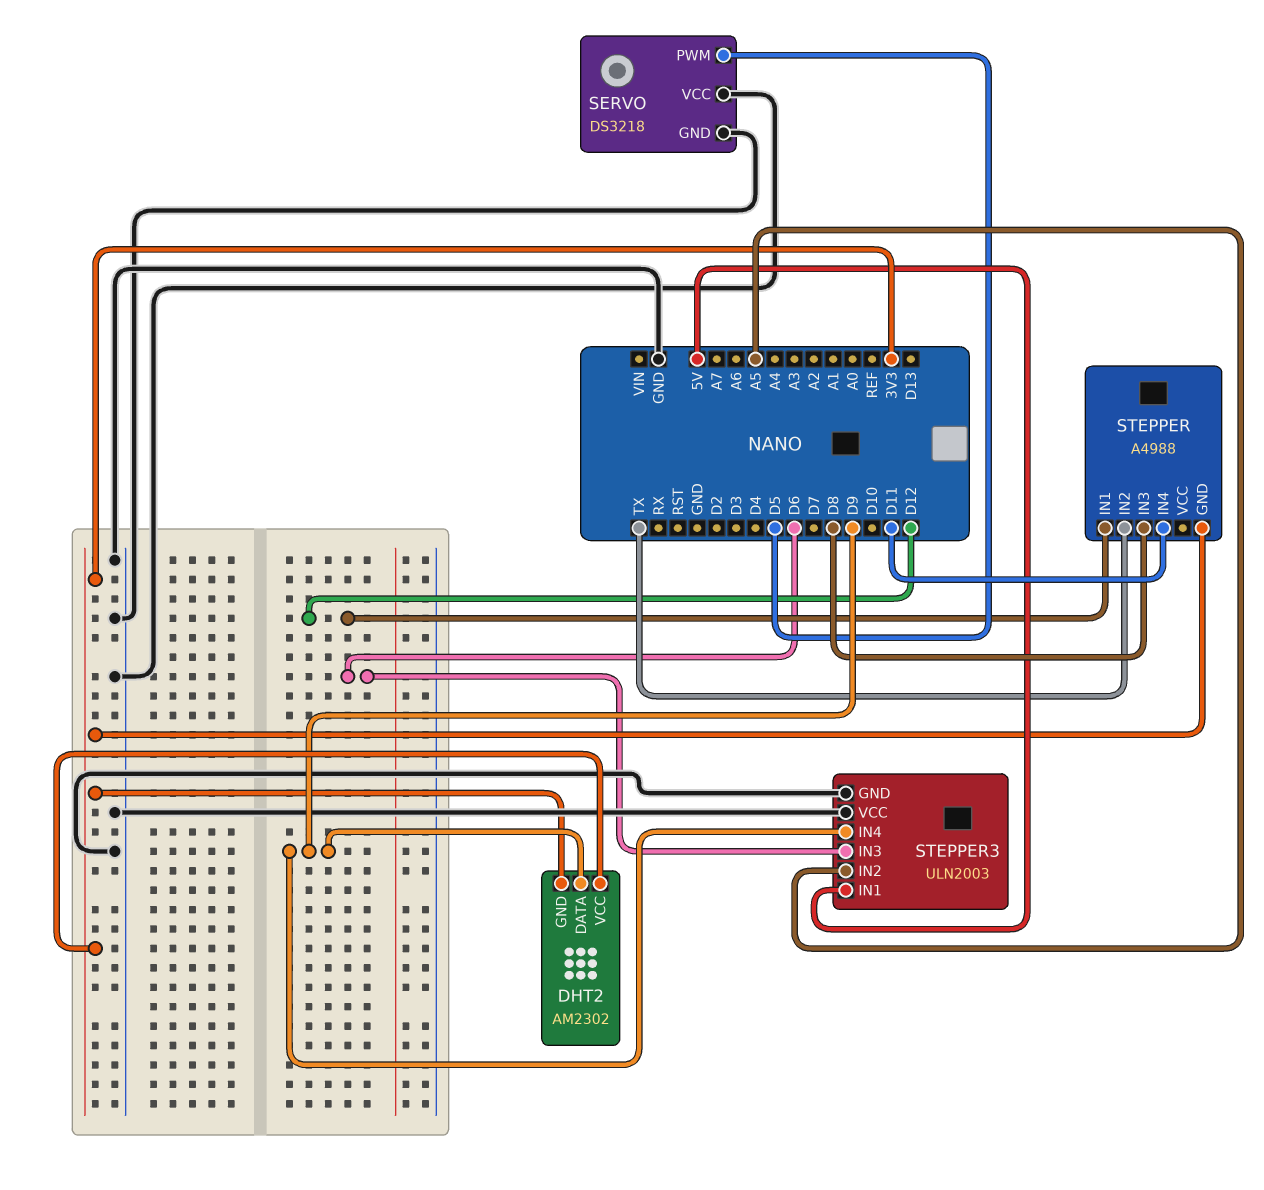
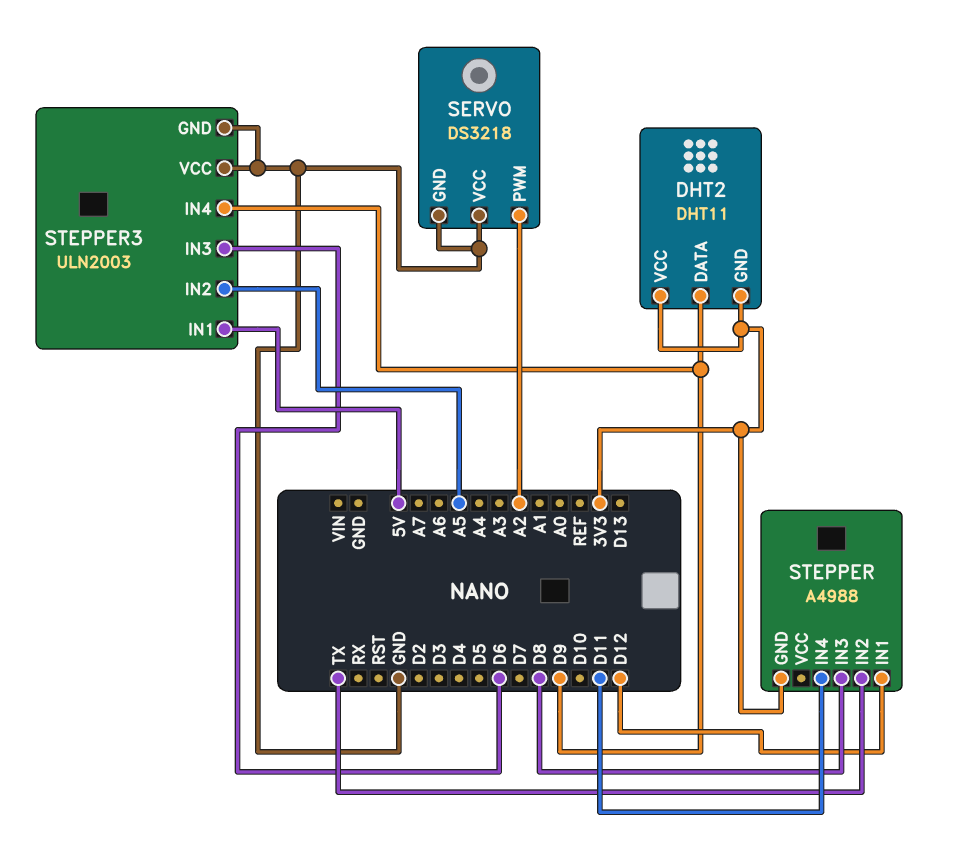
DHT2: AM2302 -> DHT11
SERVO pin PWM: D5 -> A2

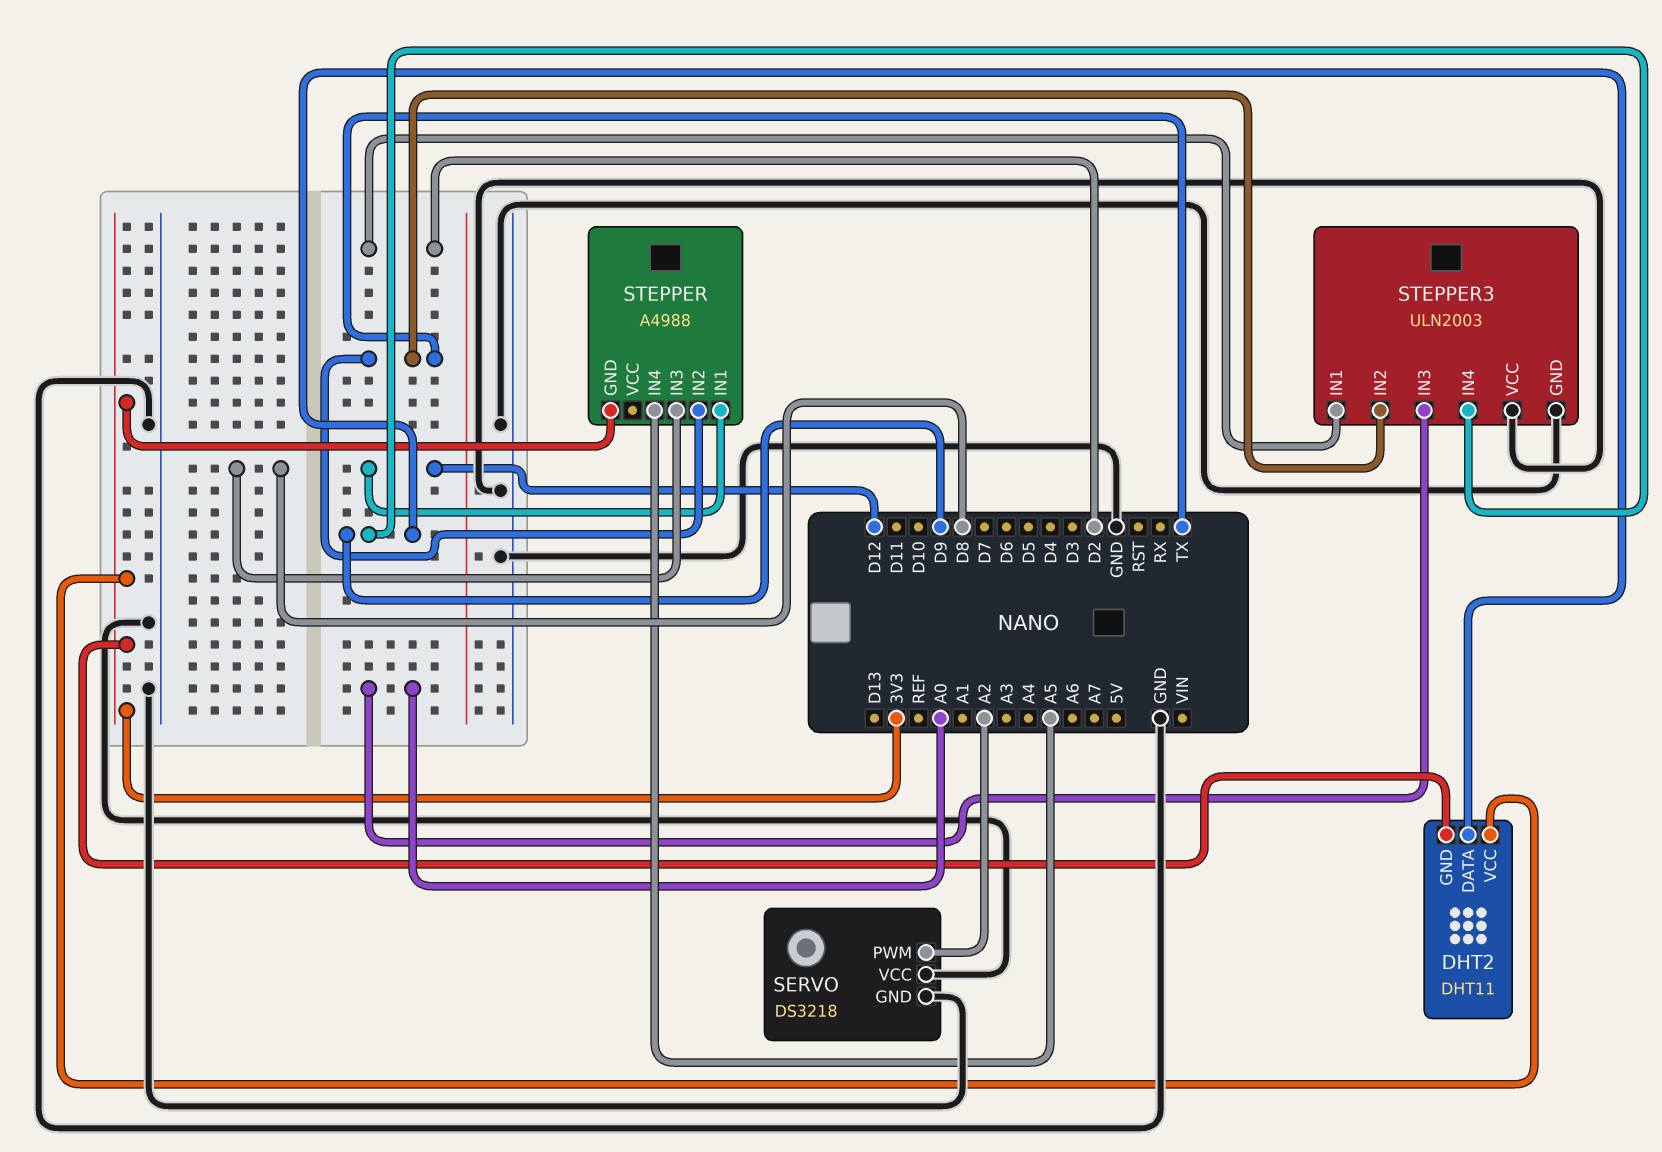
STEPPER pin IN4: D11 -> A5
STEPPER3 pin IN1: 5V -> D2
STEPPER3 pin IN2: A5 -> TX
STEPPER3 pin IN3: D6 -> A0

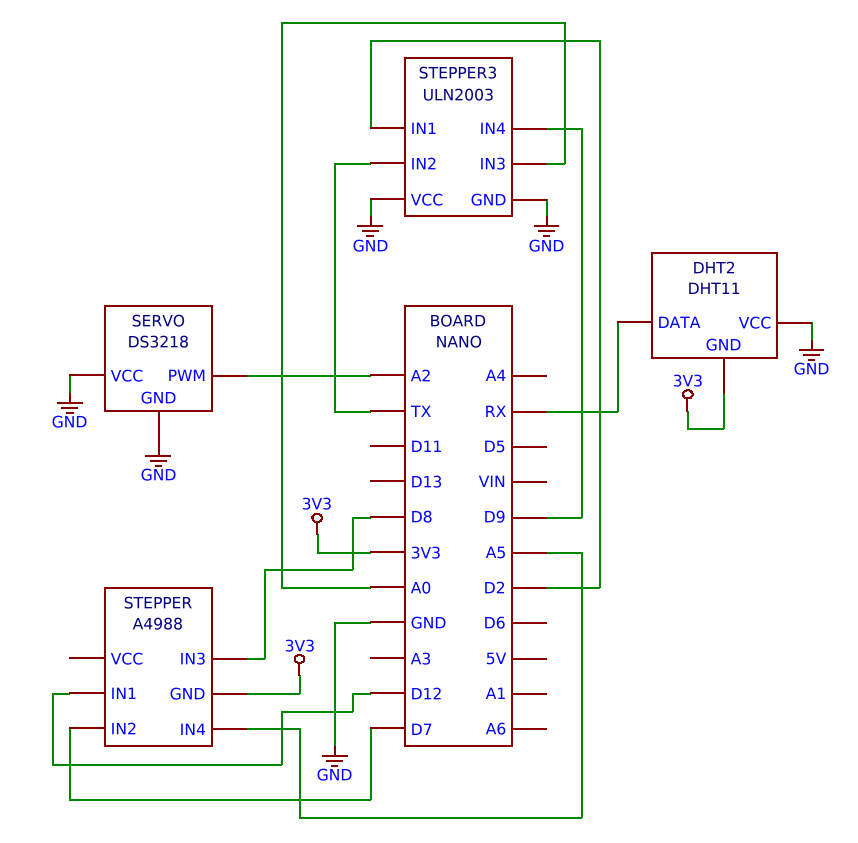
DHT2 pin DATA: D9 -> RX
DHT2 pin VCC: 3V3 -> GND
STEPPER pin IN2: TX -> D7

